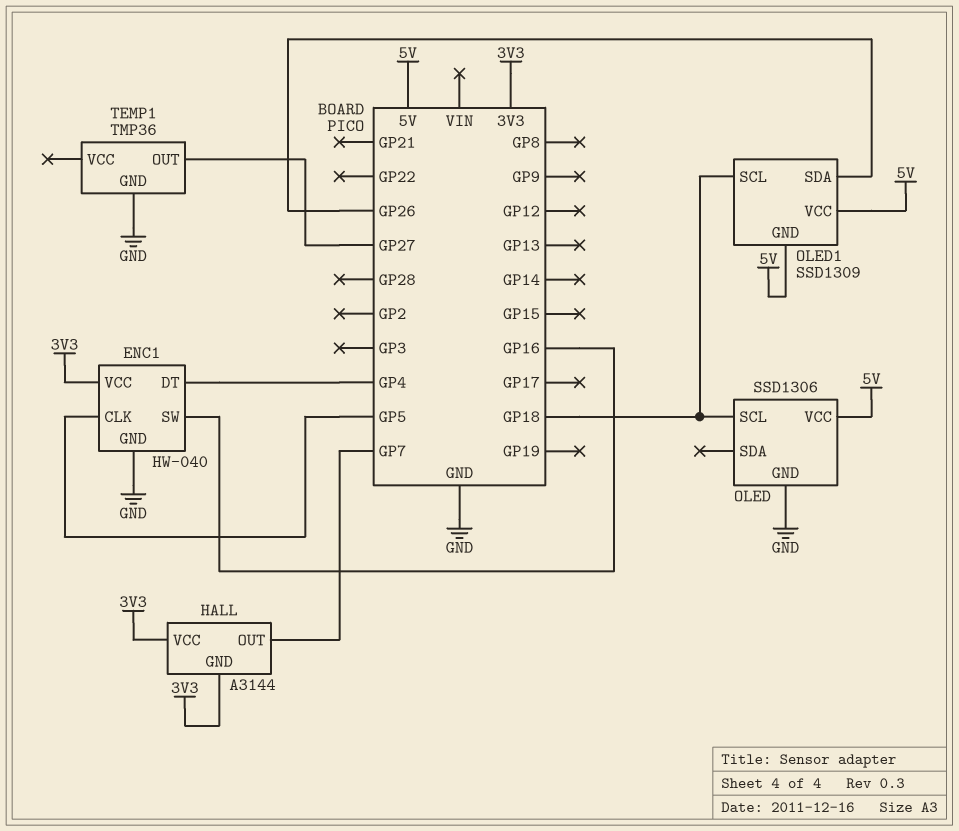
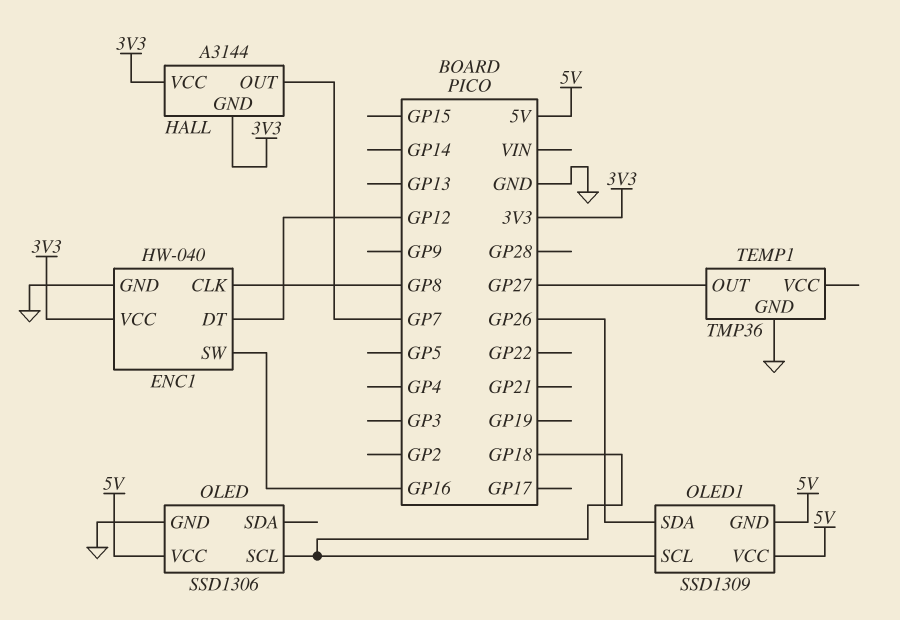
ENC1 pin CLK: GP5 -> GP8
ENC1 pin DT: GP4 -> GP12

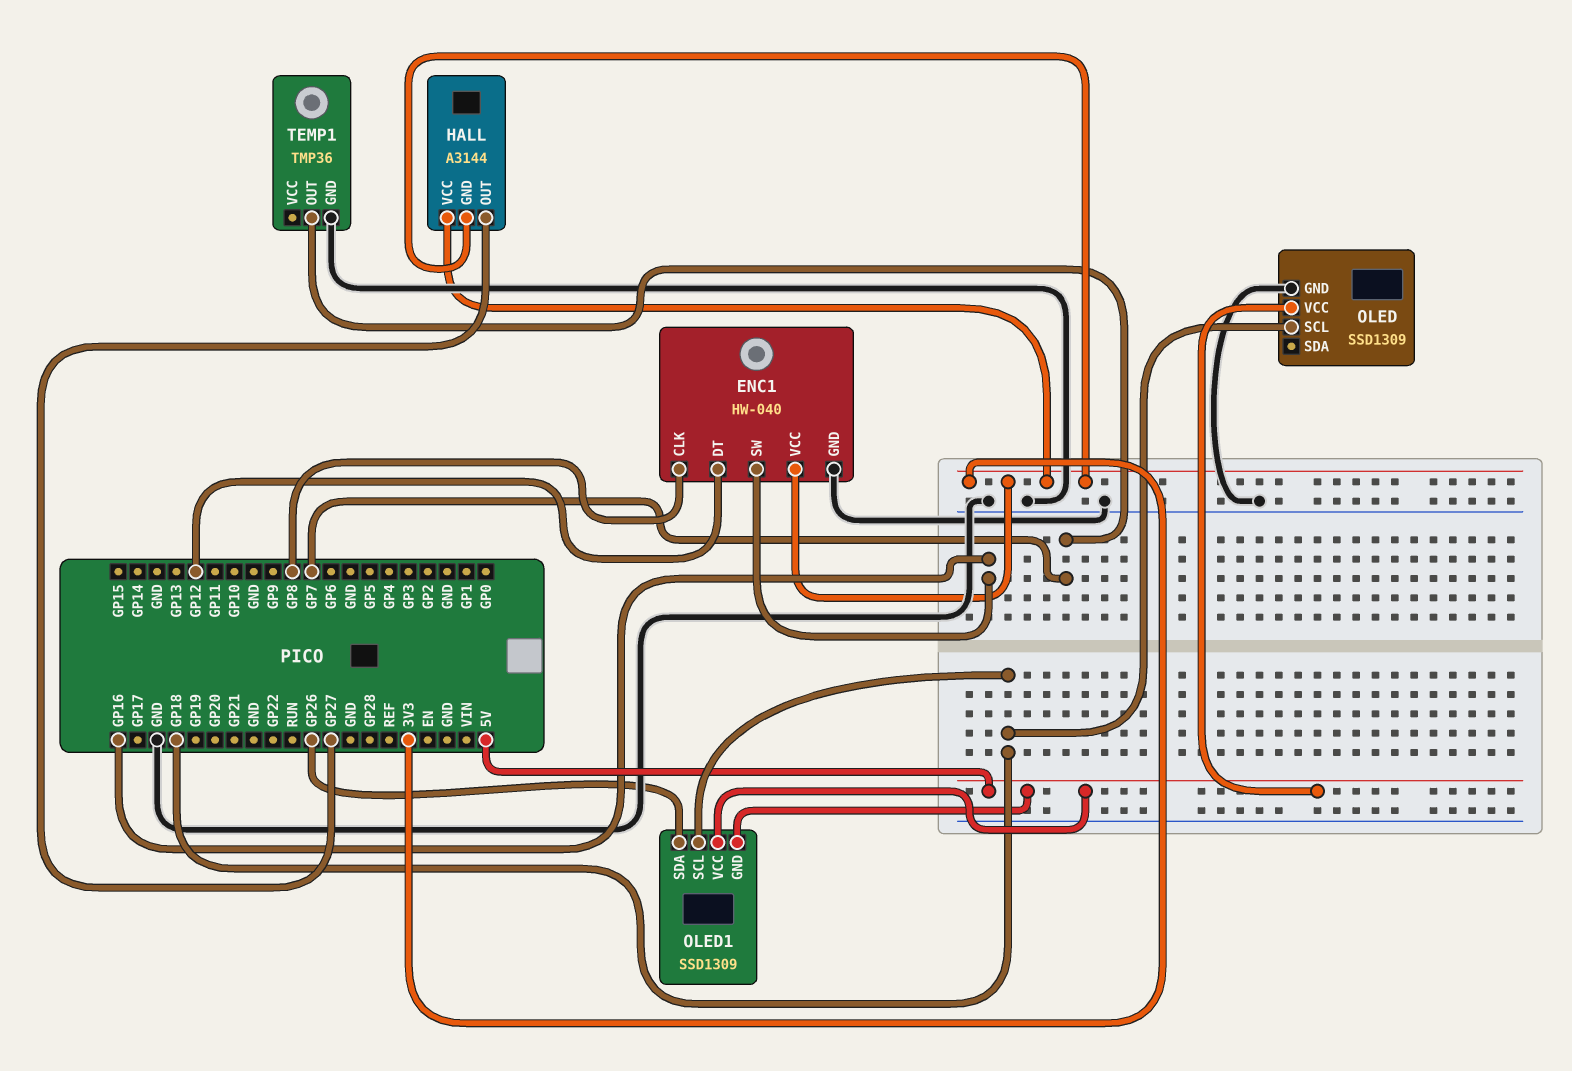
HALL pin OUT: GP7 -> GP27
OLED: SSD1306 -> SSD1309
TEMP1 pin OUT: GP27 -> GP7

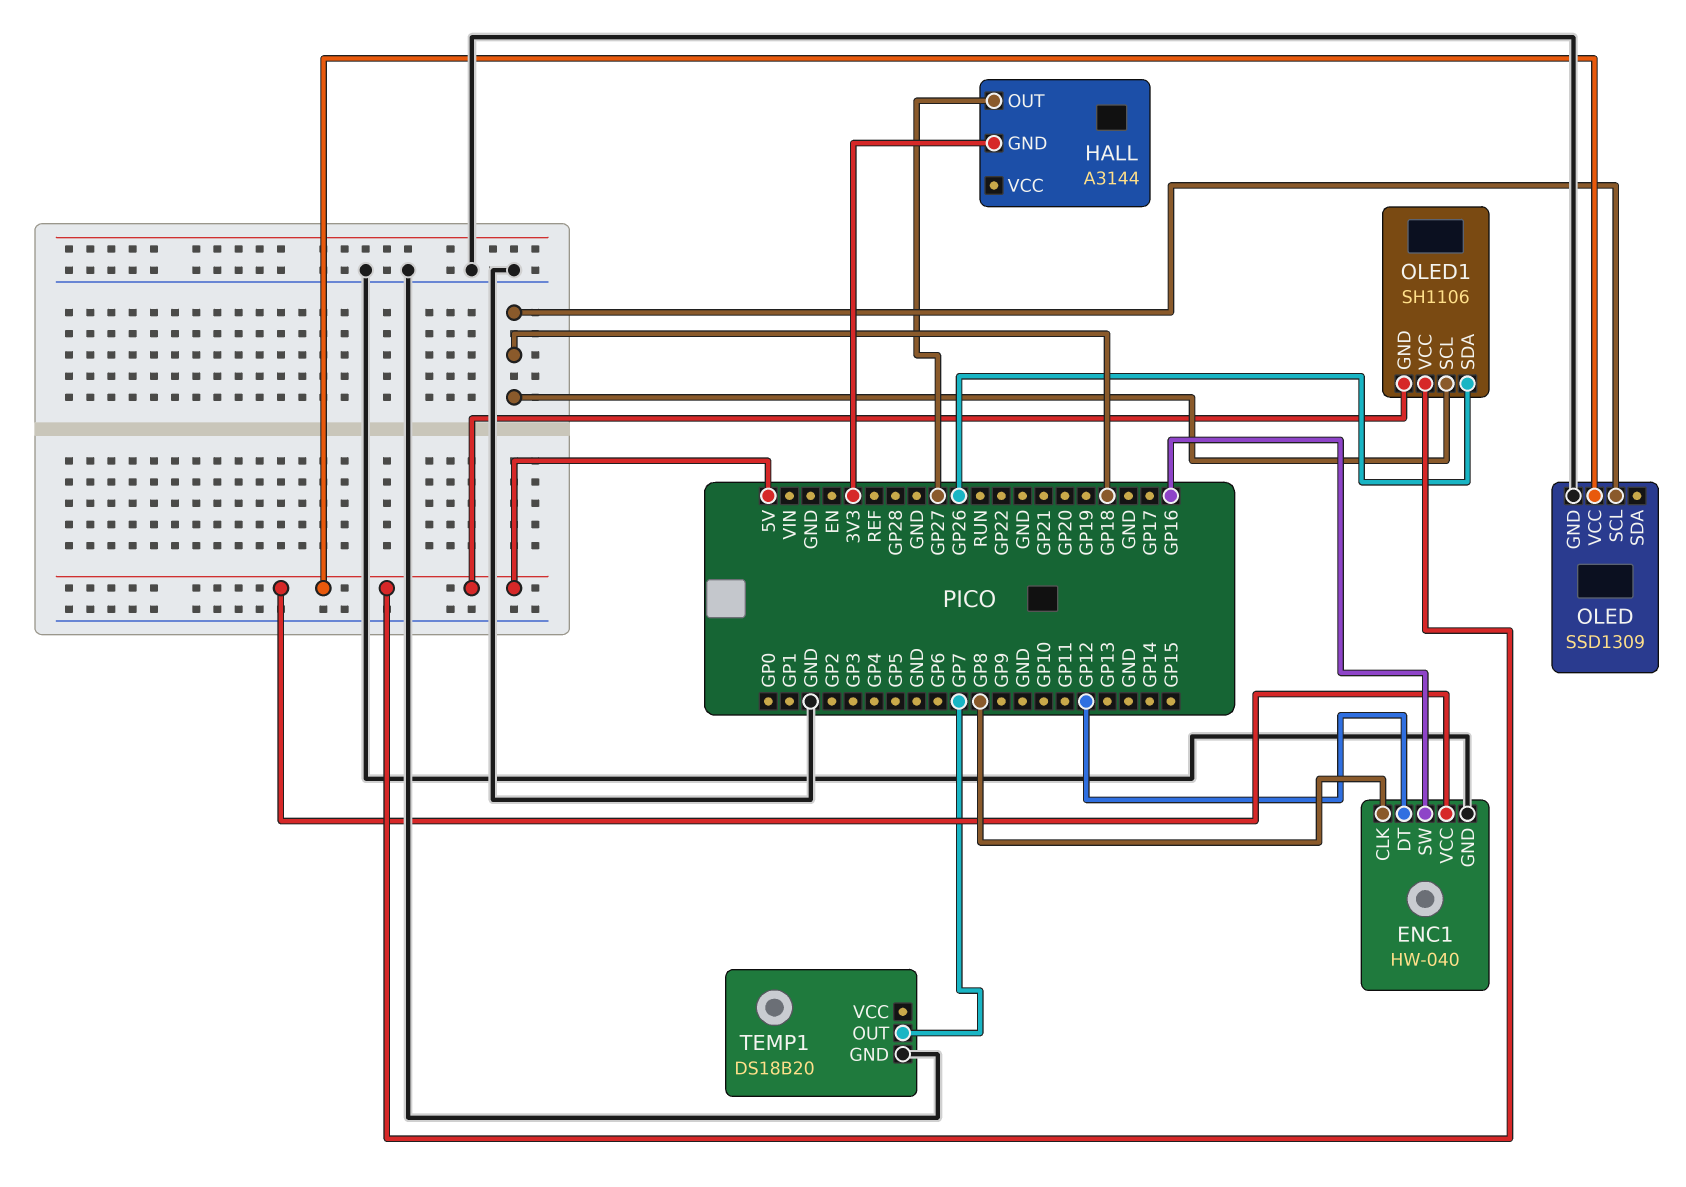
ENC1 pin VCC: 3V3 -> 5V
HALL pin VCC: 3V3 -> none
OLED1: SSD1309 -> SH1106
TEMP1: TMP36 -> DS18B20

